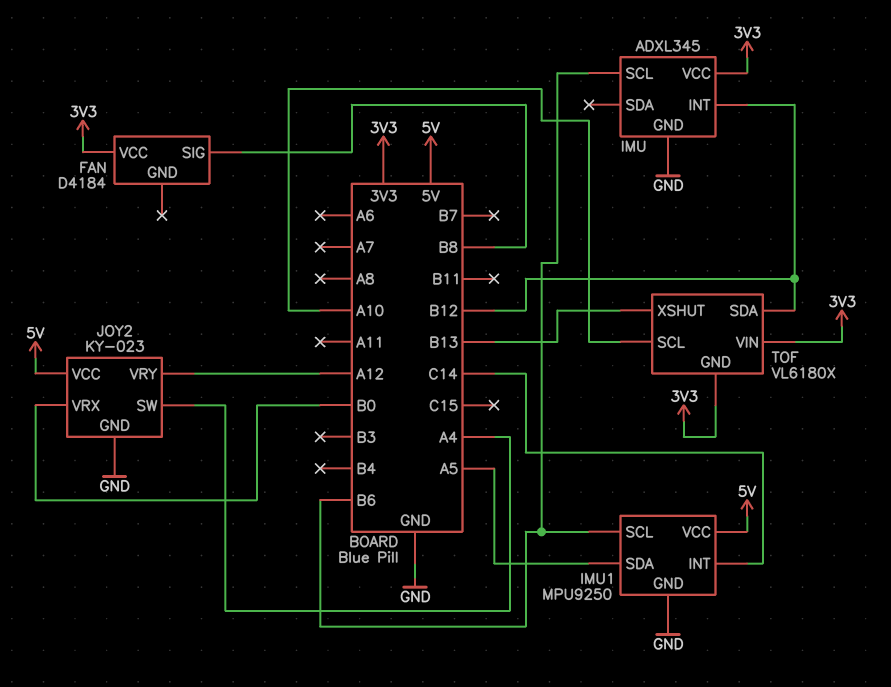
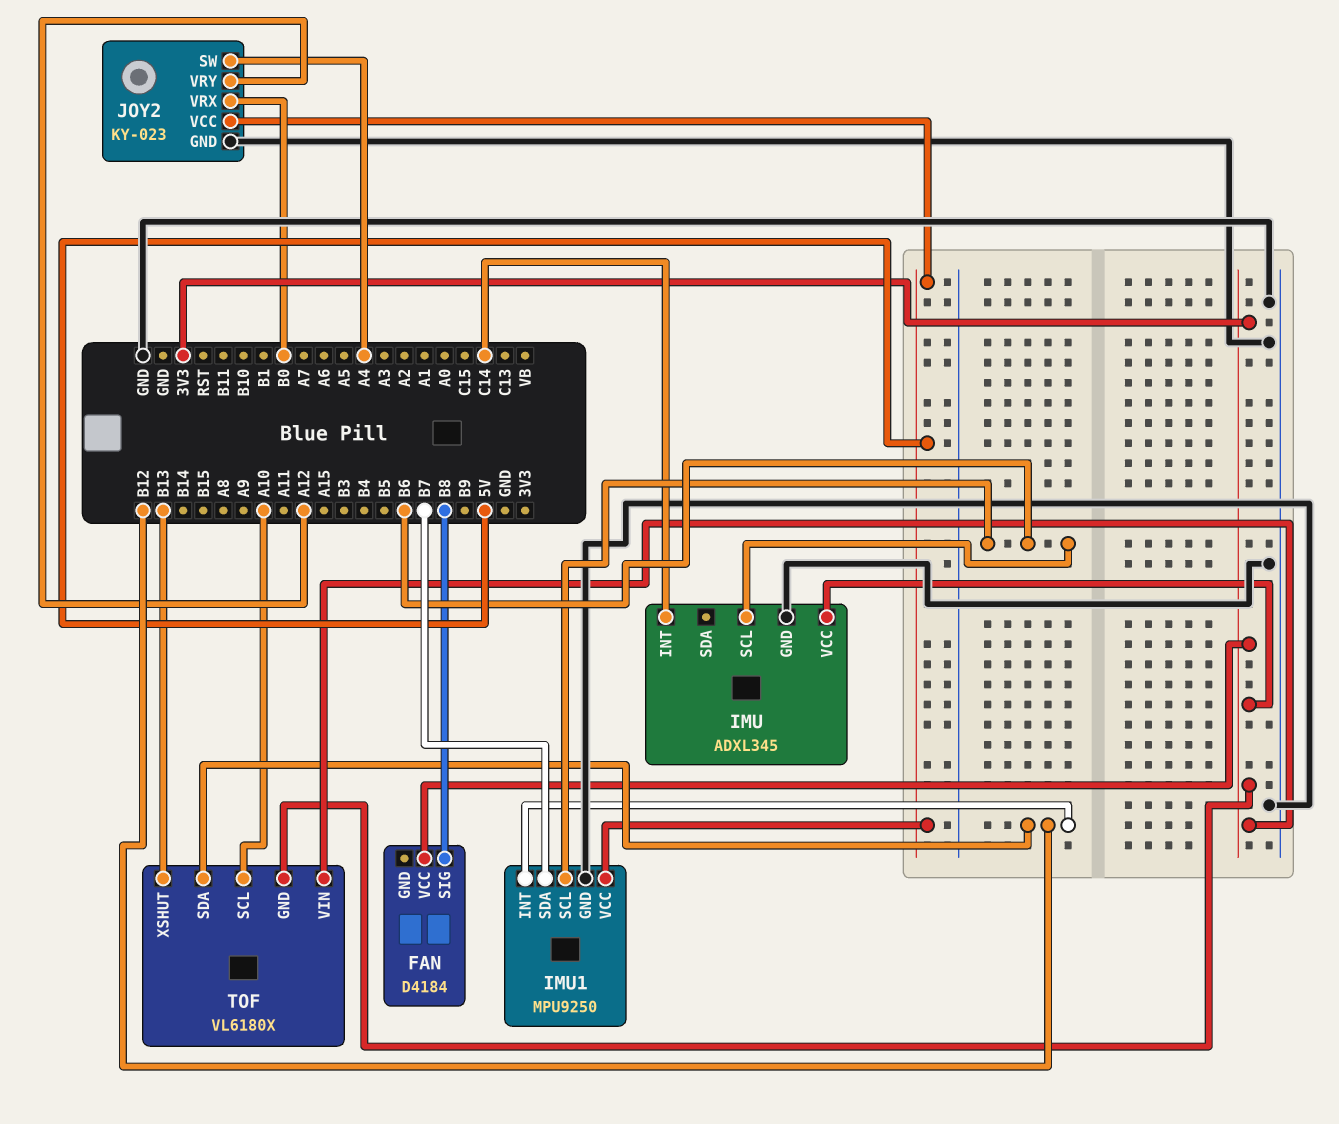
IMU pin INT: B12 -> C14
IMU1 pin INT: C14 -> B12
IMU1 pin SDA: A5 -> B7

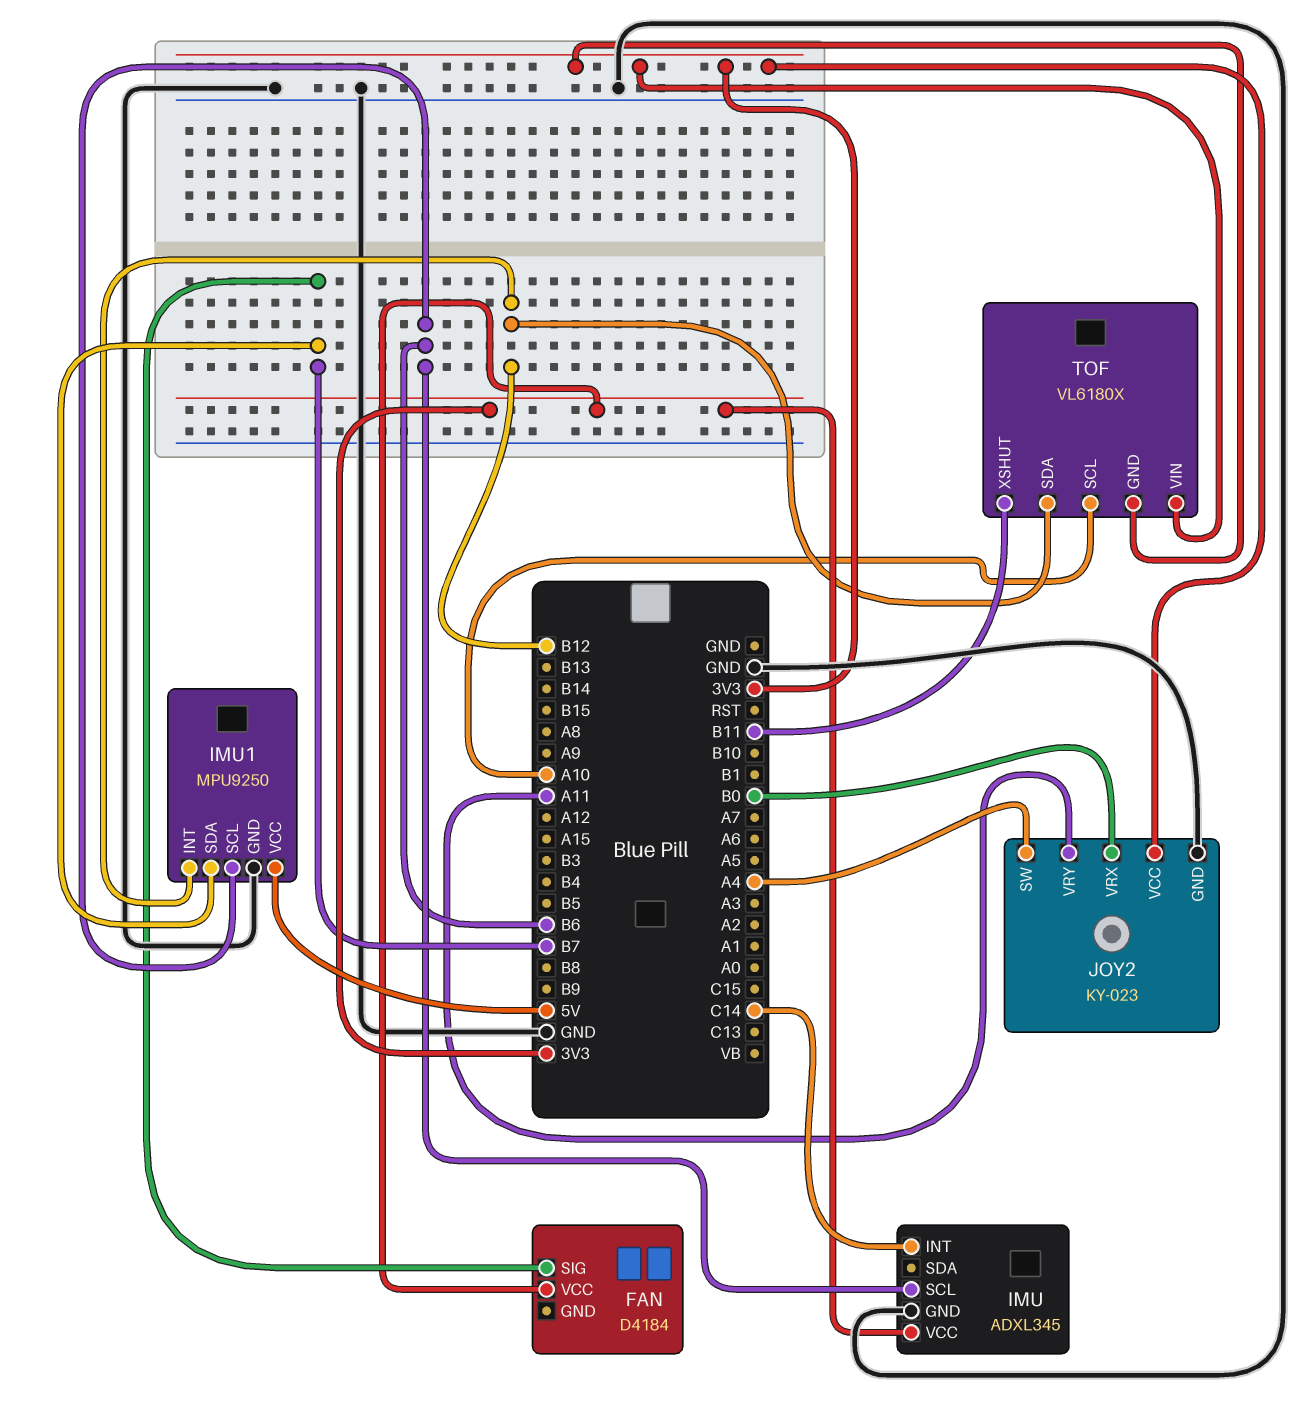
FAN pin SIG: B8 -> B7
JOY2 pin VCC: 5V -> 3V3
JOY2 pin VRY: A12 -> A11
TOF pin XSHUT: B13 -> B11

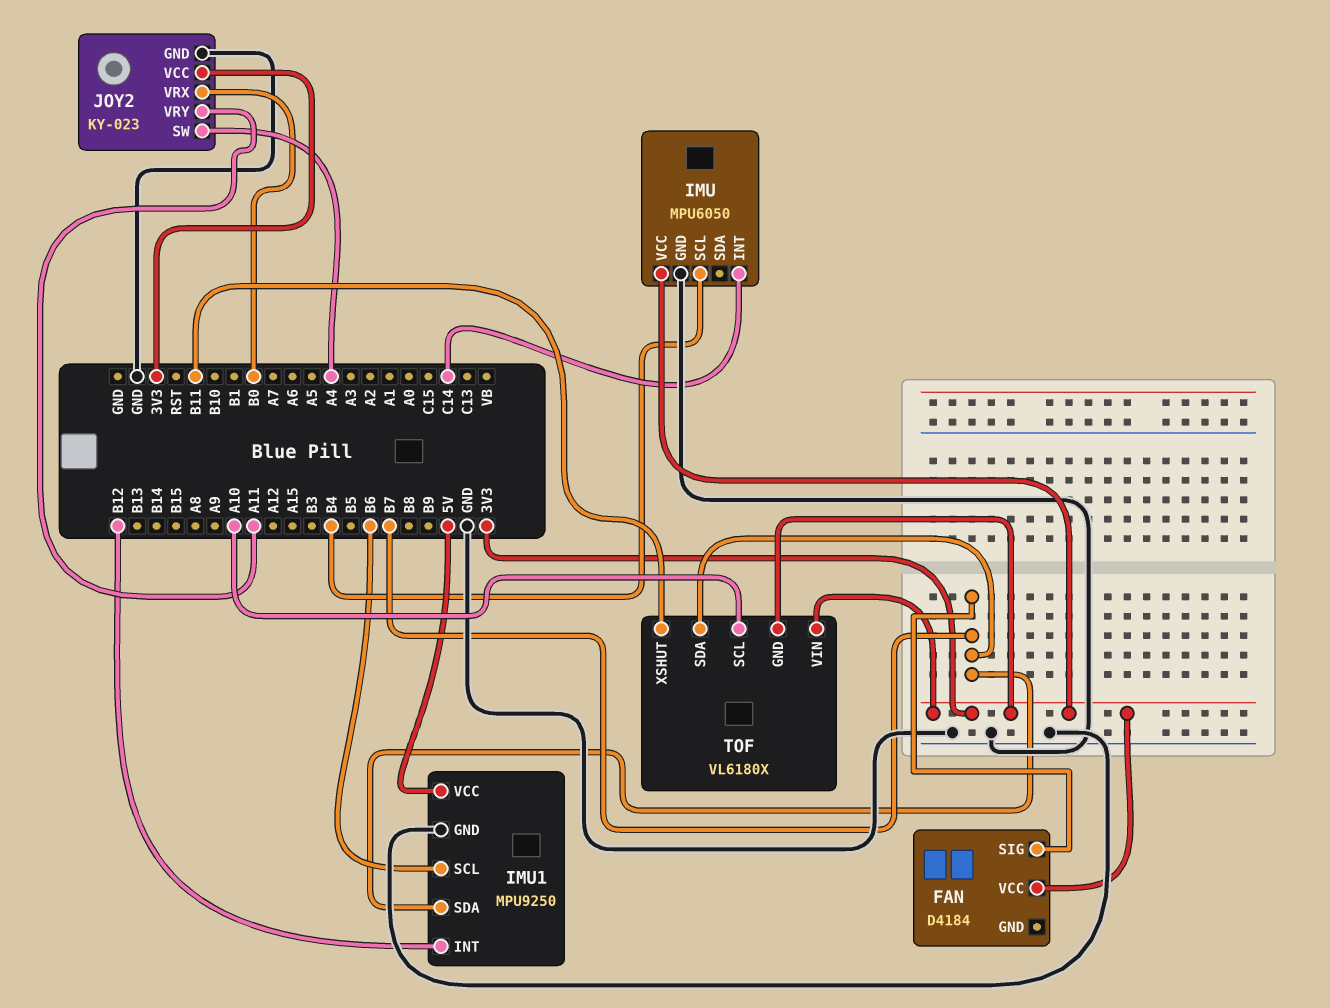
IMU: ADXL345 -> MPU6050
IMU pin SCL: B6 -> B4
TOF pin SDA: B12 -> B7

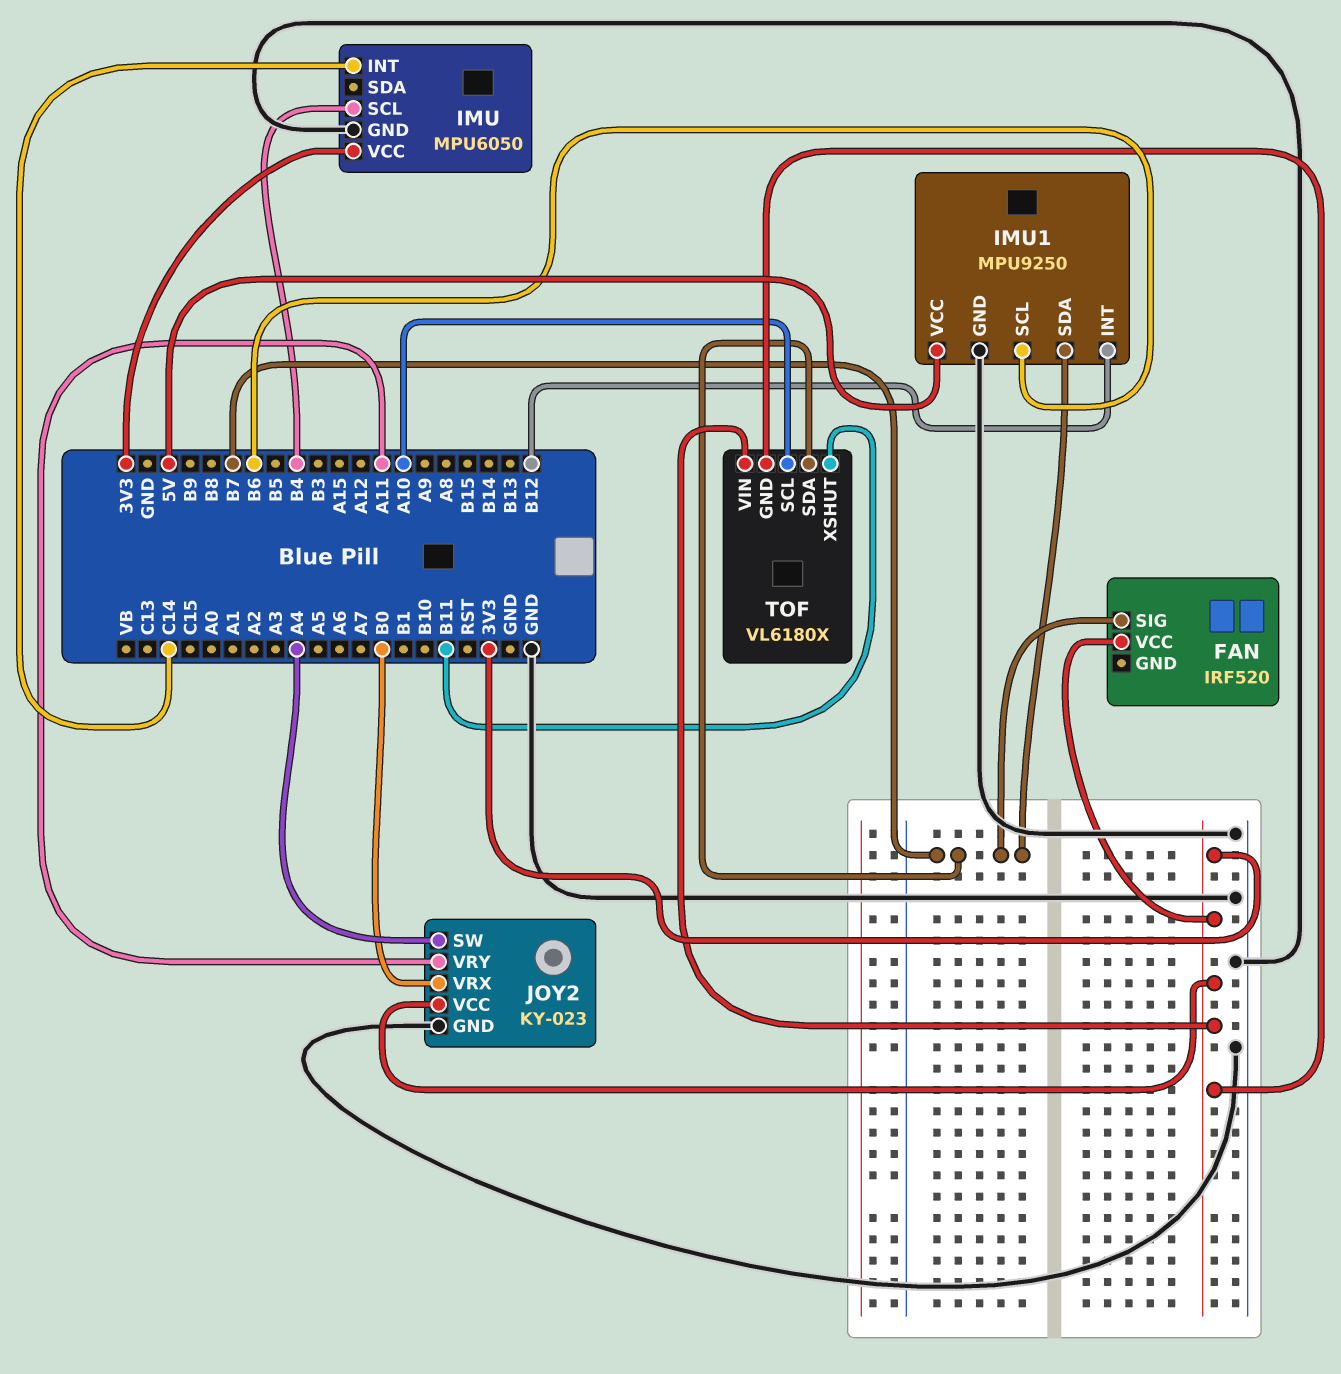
FAN: D4184 -> IRF520

